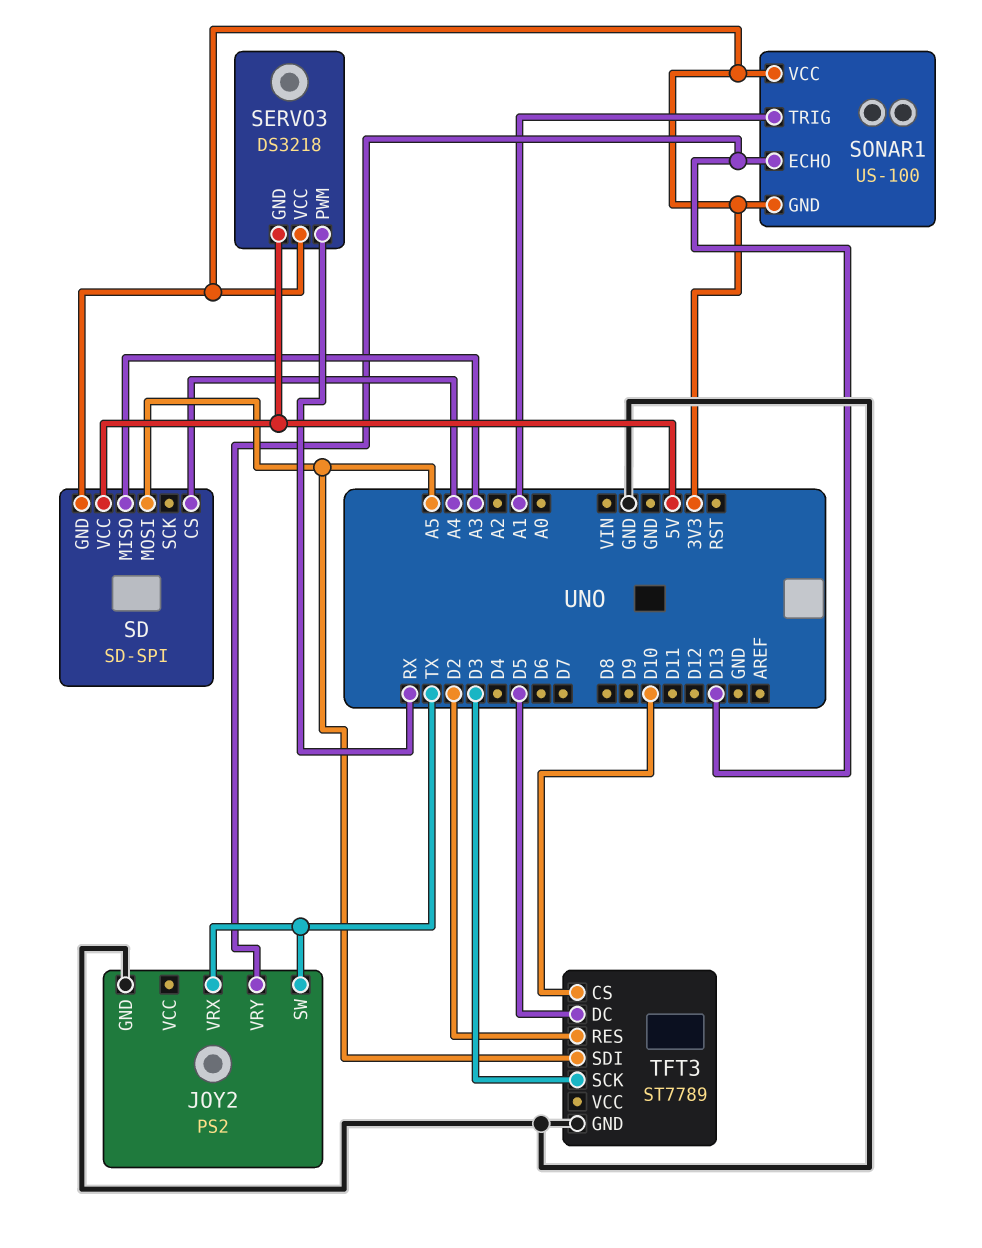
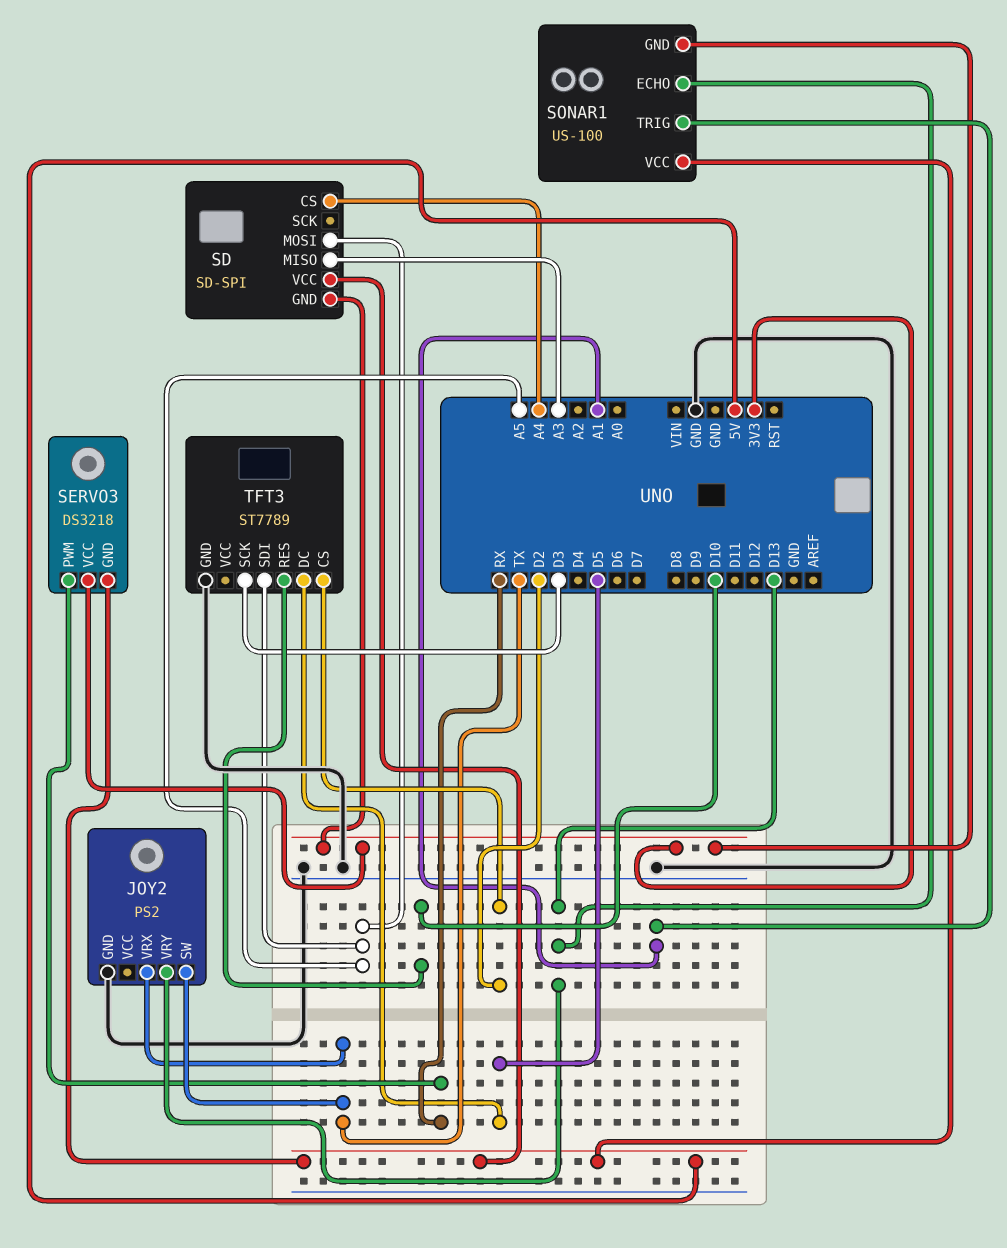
SONAR1 pin VCC: 3V3 -> 5V
TFT3 pin CS: D10 -> D2
TFT3 pin RES: D2 -> D10

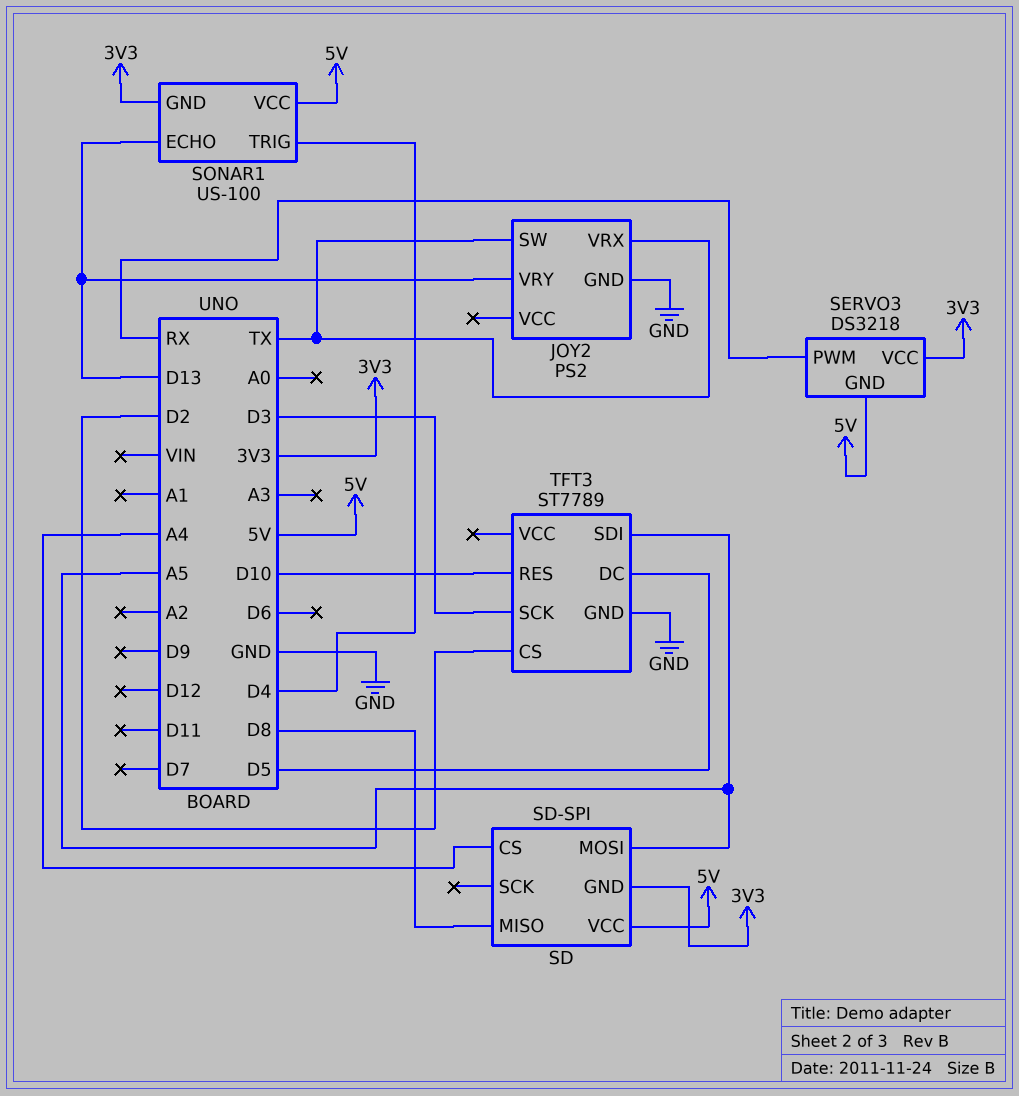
SD pin MISO: A3 -> D8
SONAR1 pin TRIG: A1 -> D4

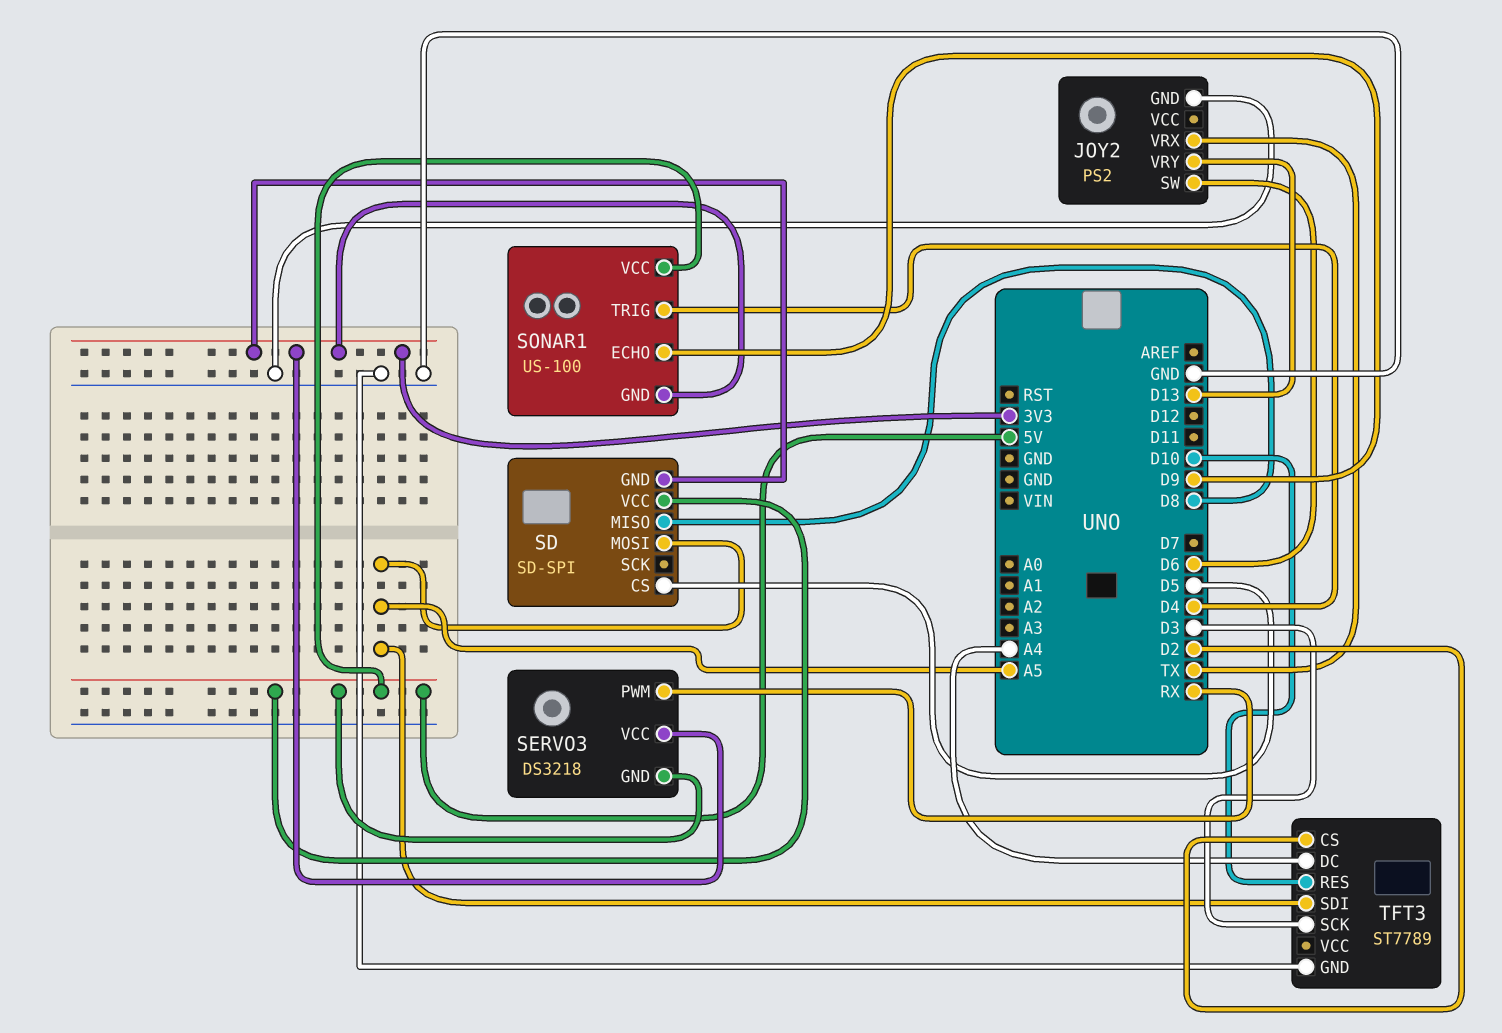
JOY2 pin SW: TX -> D6
SD pin CS: A4 -> D5
SONAR1 pin ECHO: D13 -> D9
TFT3 pin DC: D5 -> A4

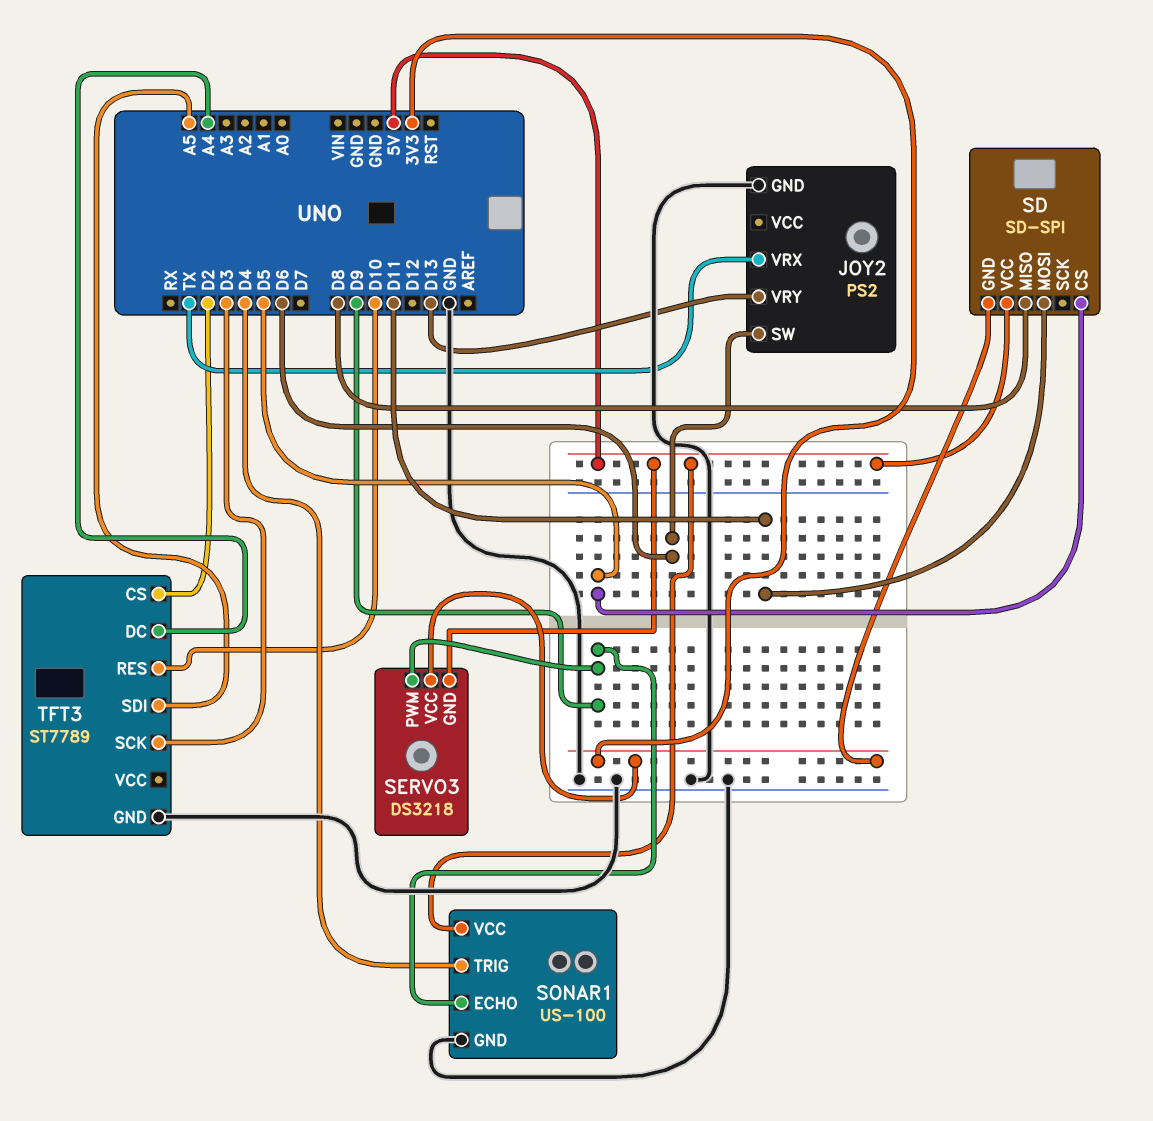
SD pin MOSI: A5 -> D11
SERVO3 pin PWM: RX -> D9
SONAR1 pin GND: 3V3 -> GND

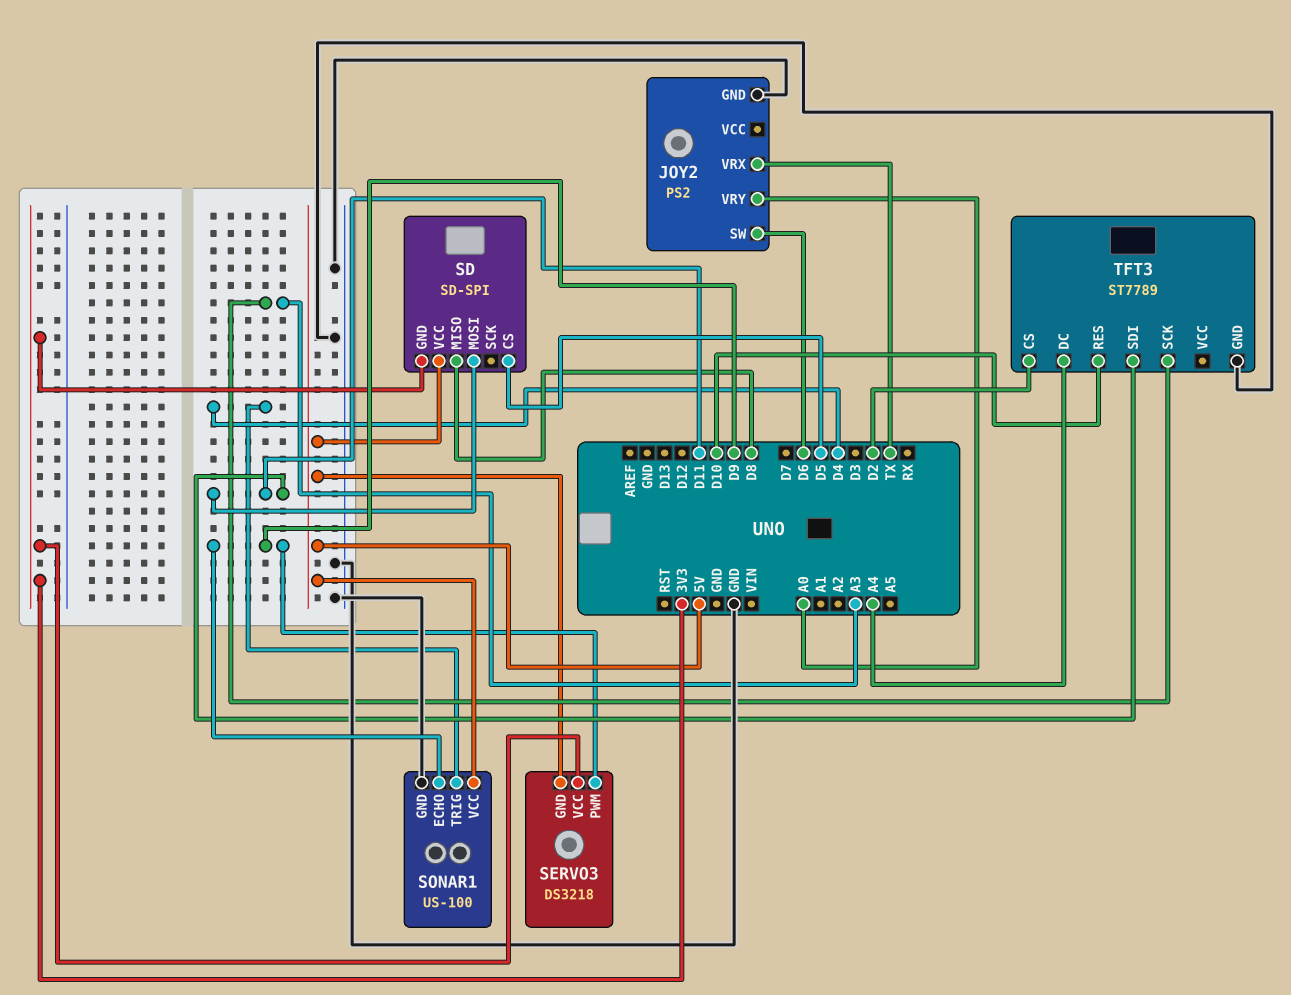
JOY2 pin VRY: D13 -> A0
TFT3 pin SCK: D3 -> A3
TFT3 pin SDI: A5 -> D11

